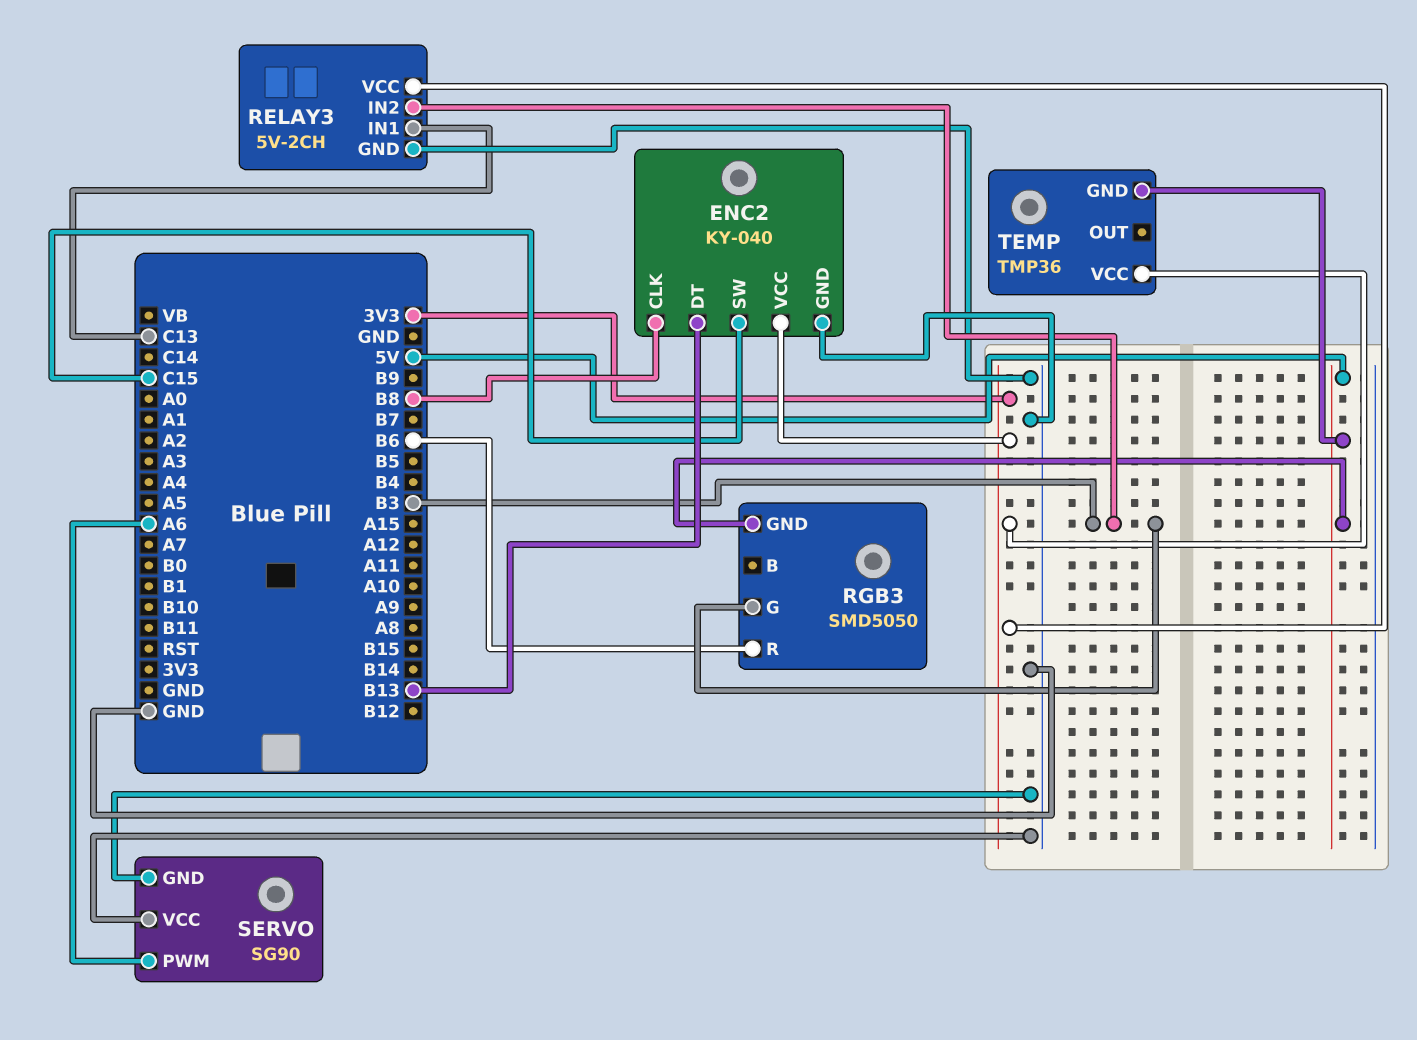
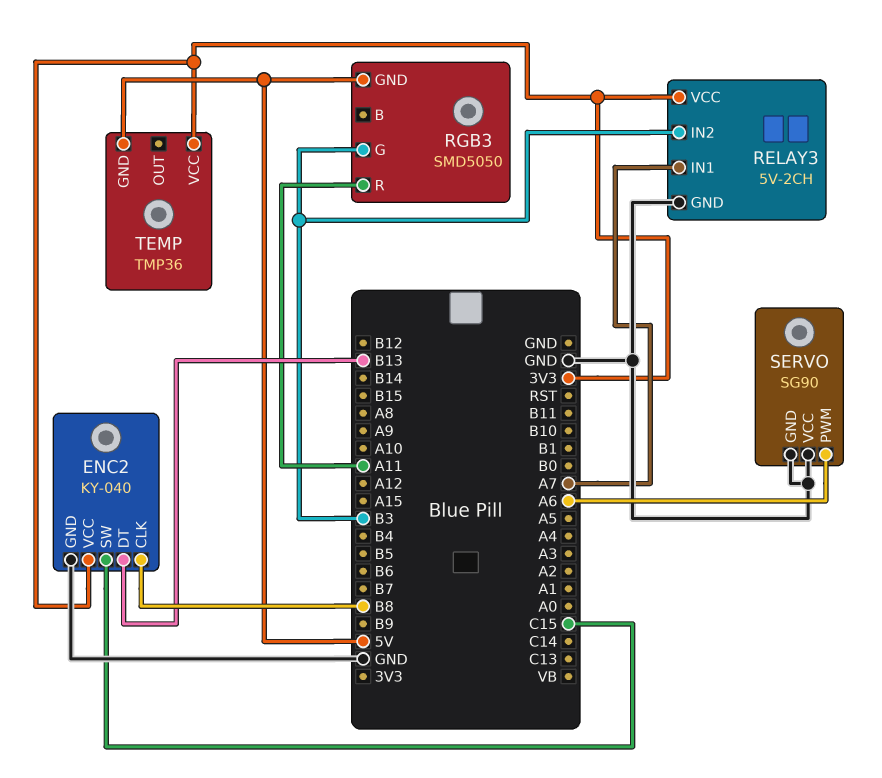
RELAY3 pin IN1: C13 -> A7
RGB3 pin R: B6 -> A11

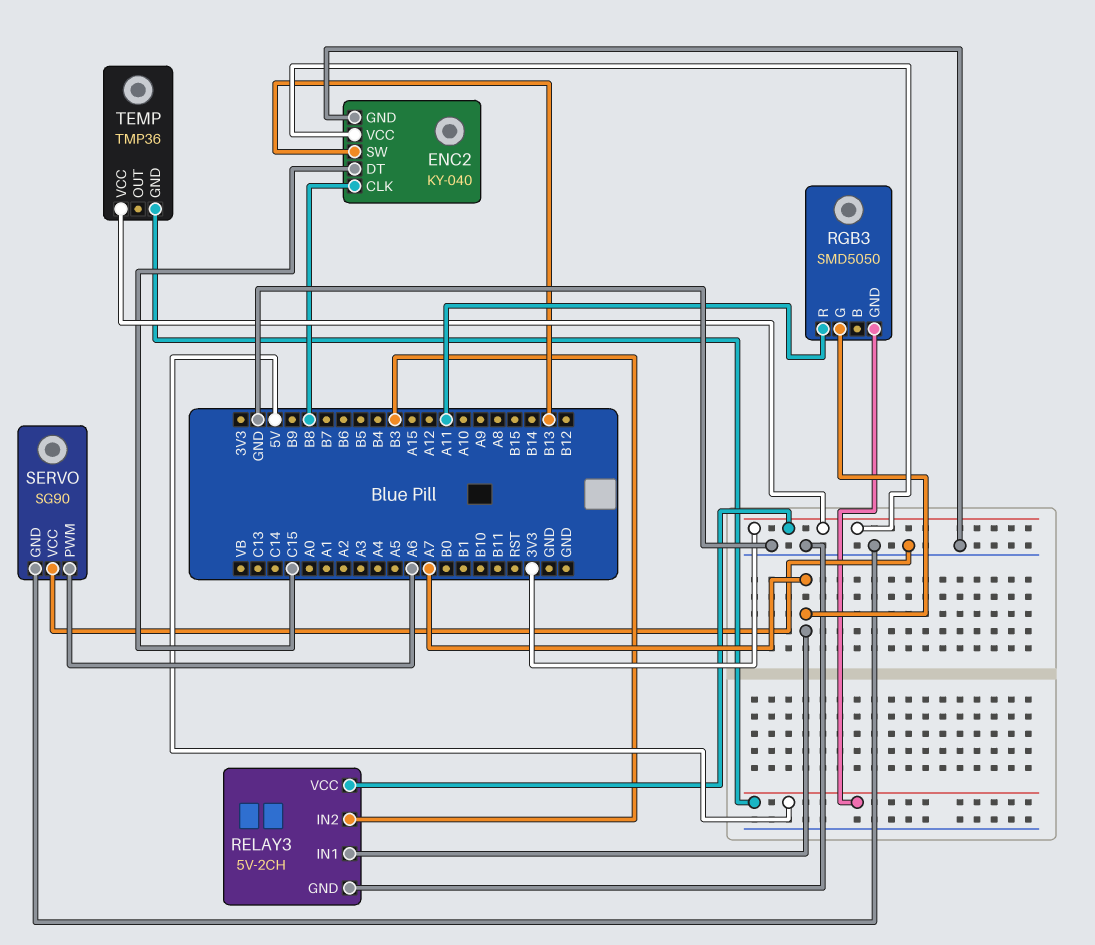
ENC2 pin DT: B13 -> C15
ENC2 pin SW: C15 -> B13
RGB3 pin G: B3 -> A7

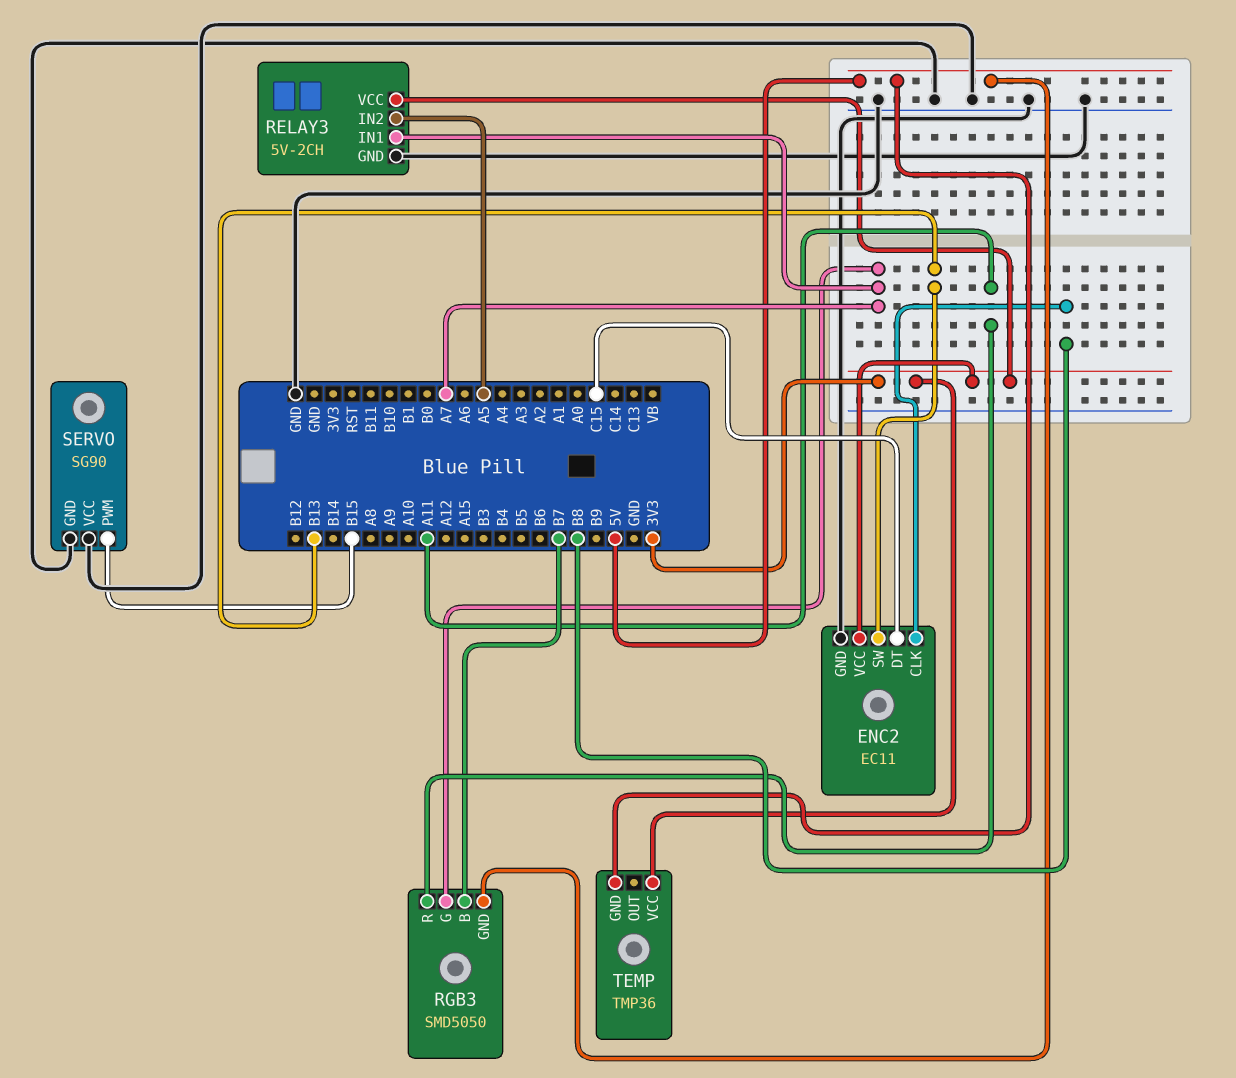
ENC2: KY-040 -> EC11
RELAY3 pin IN2: B3 -> A5
RGB3 pin B: none -> B7
SERVO pin PWM: A6 -> B15

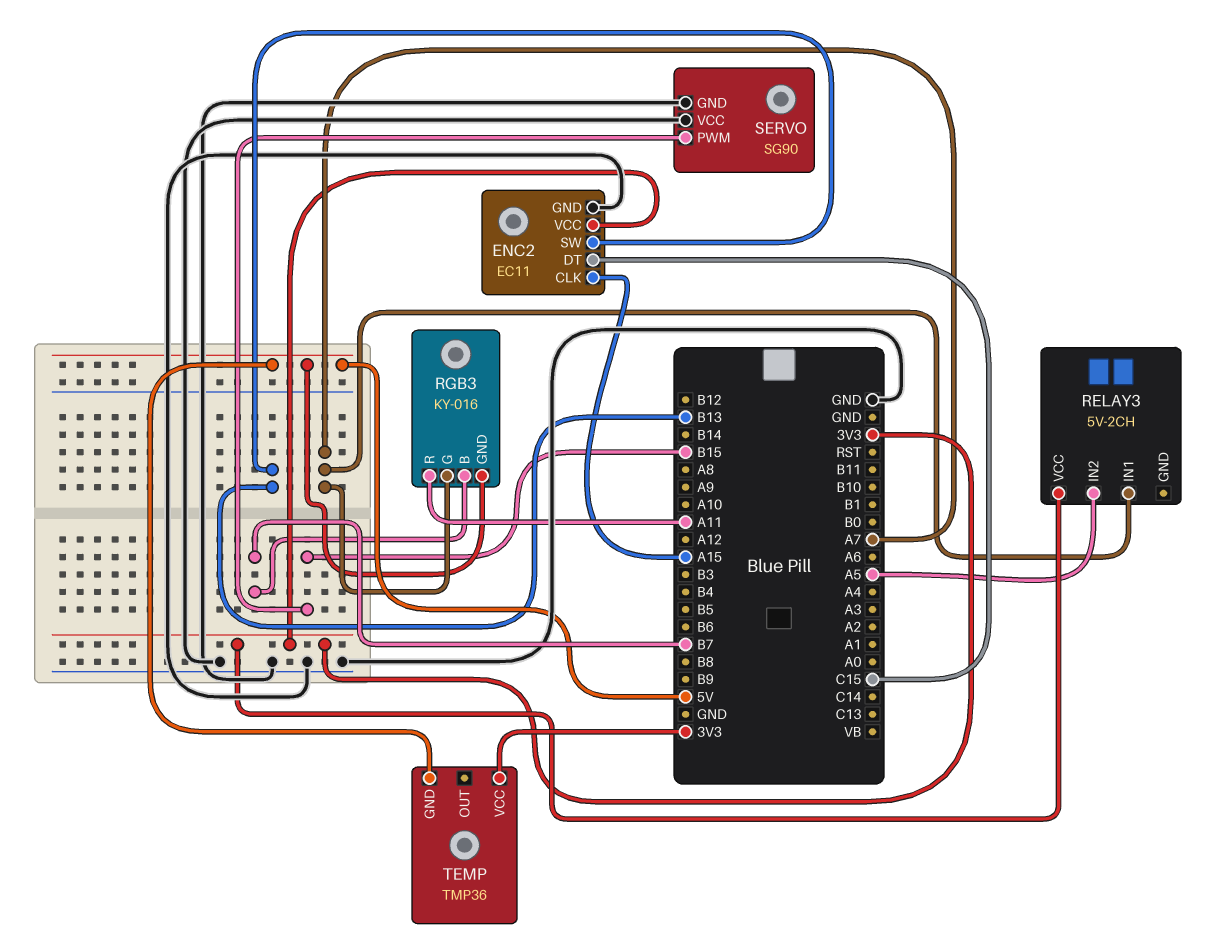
ENC2 pin CLK: B8 -> A15
RELAY3 pin GND: GND -> none
RGB3: SMD5050 -> KY-016

